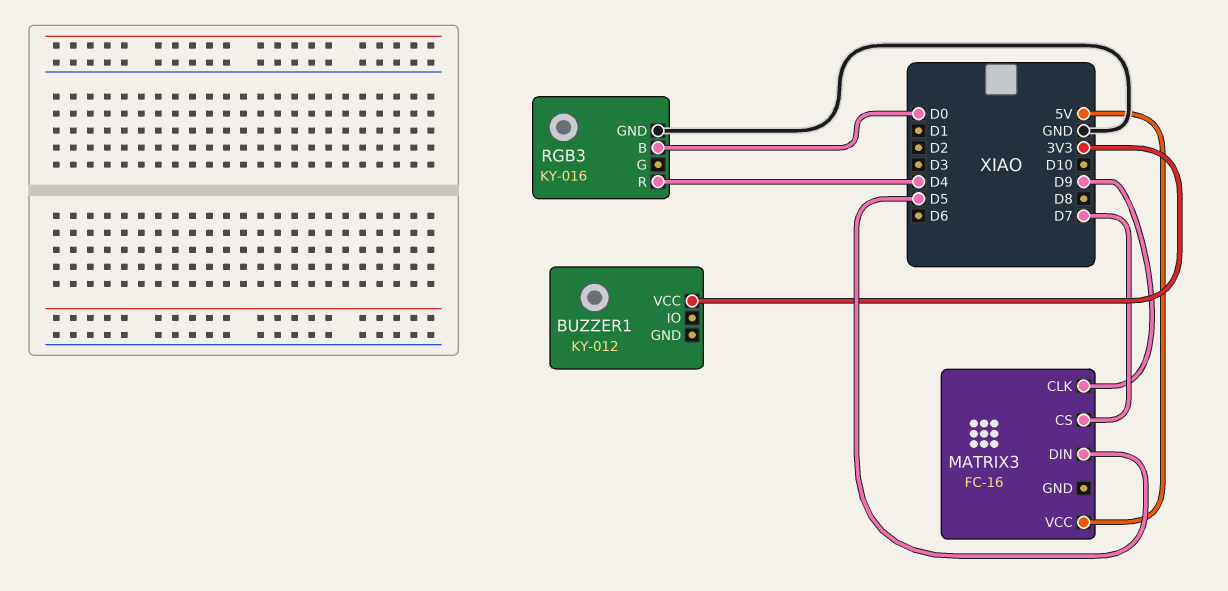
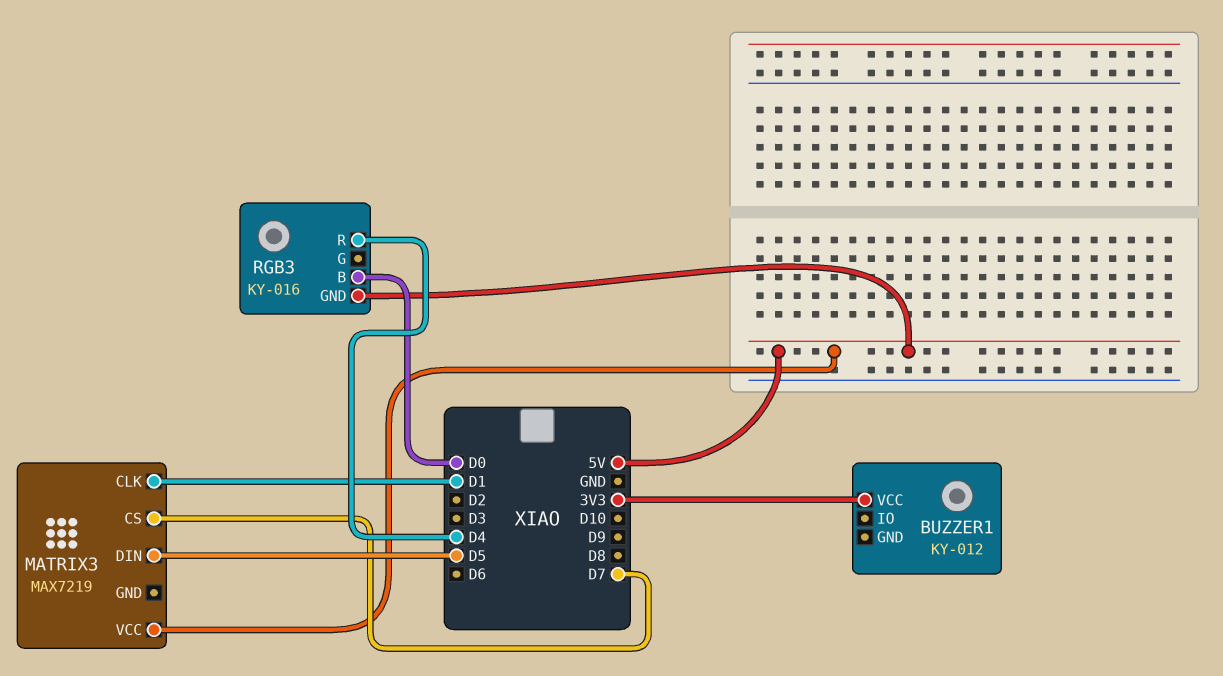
MATRIX3: FC-16 -> MAX7219
MATRIX3 pin CLK: D9 -> D1
RGB3 pin GND: GND -> 5V

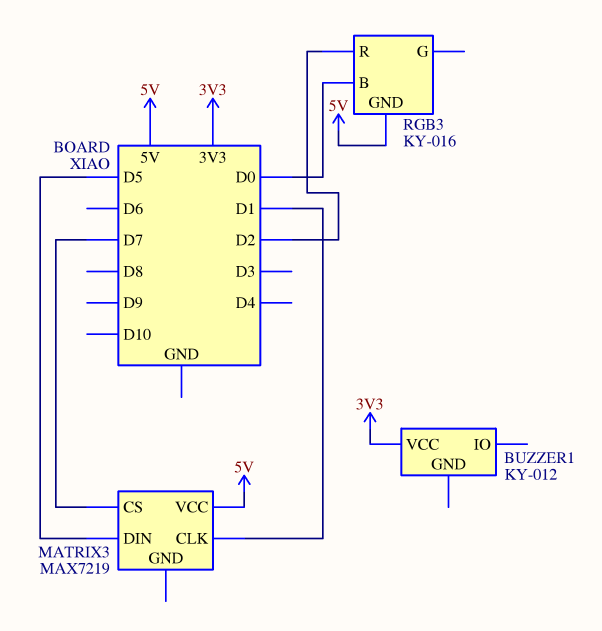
RGB3 pin R: D4 -> D2

